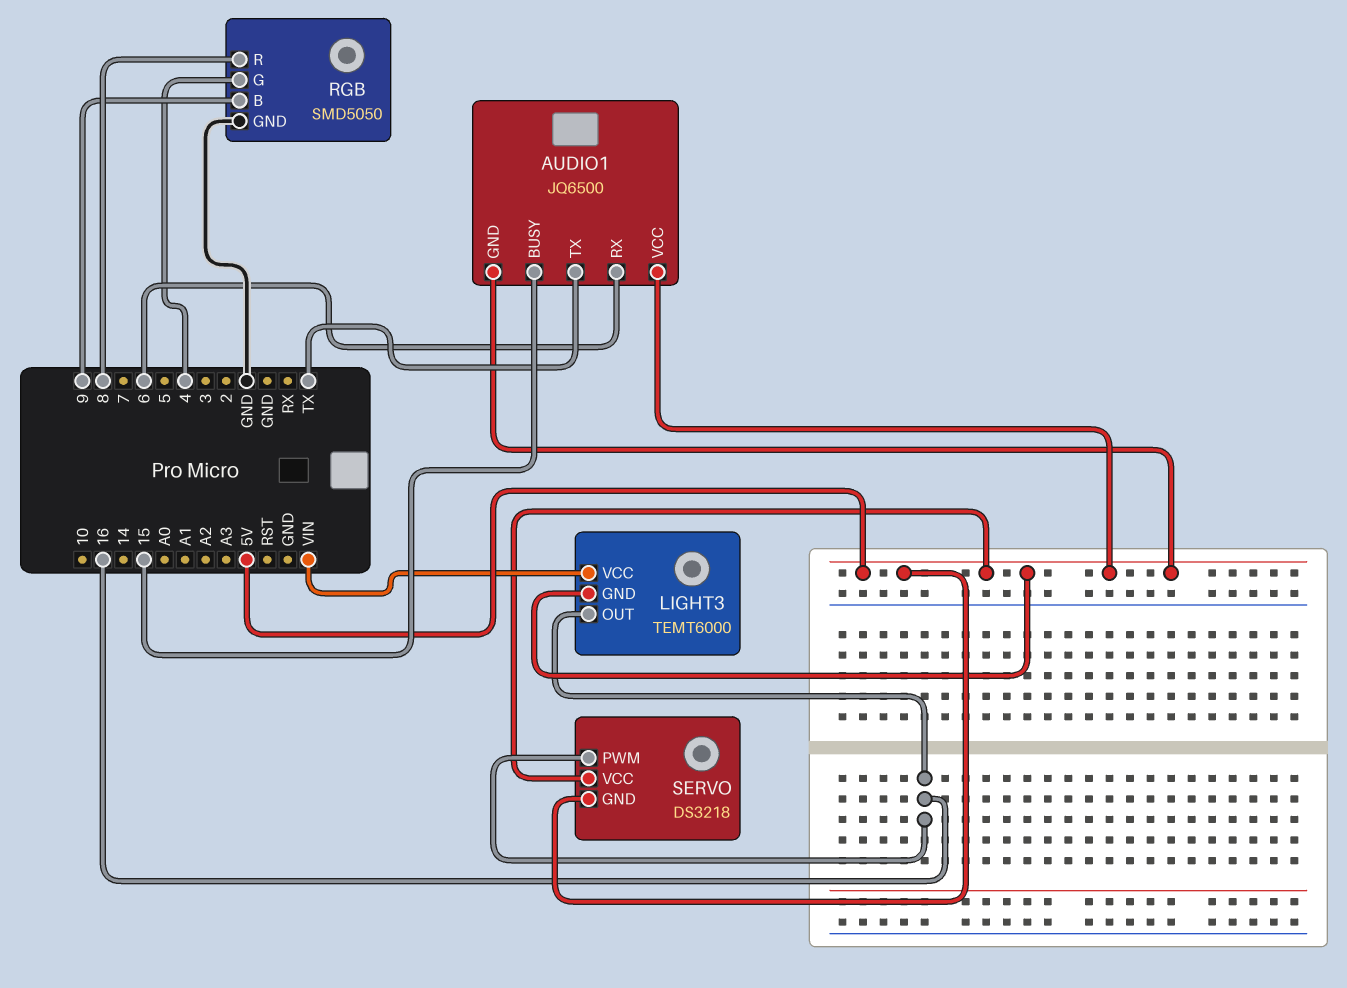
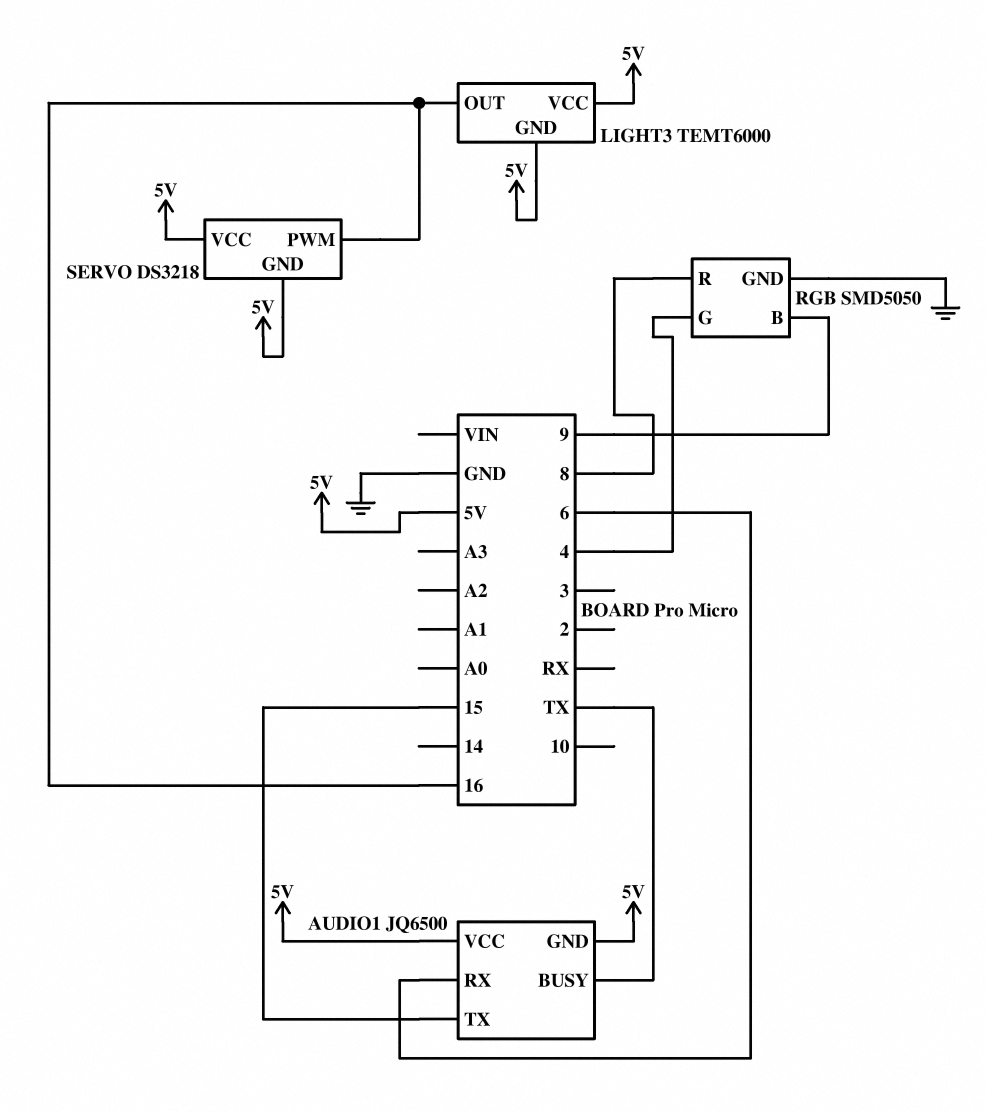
AUDIO1 pin BUSY: 15 -> TX
AUDIO1 pin TX: TX -> 15
LIGHT3 pin VCC: VIN -> 5V

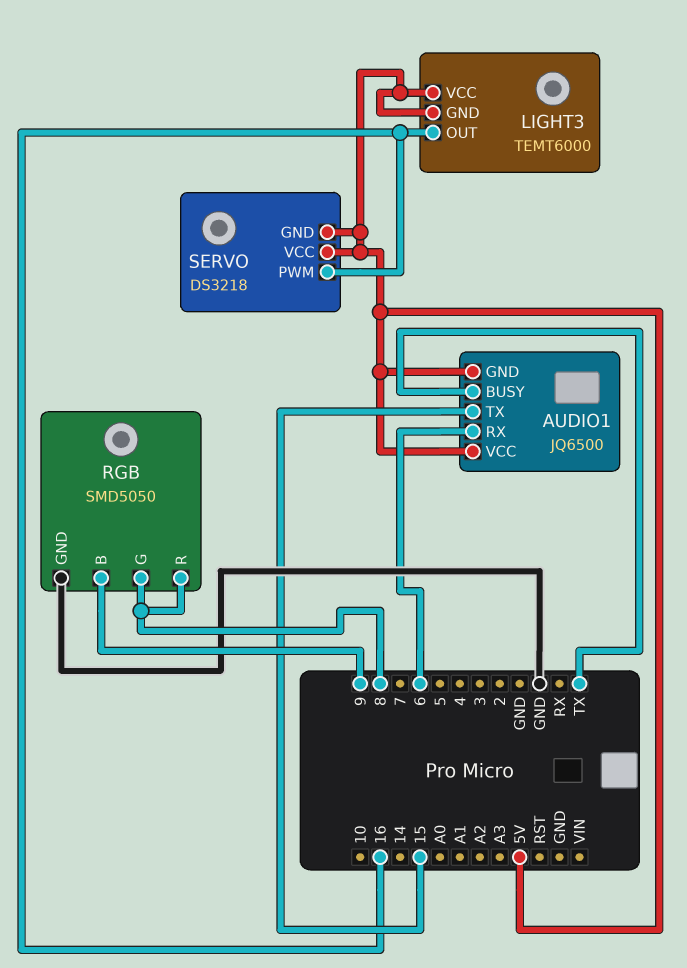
RGB pin G: 4 -> 8

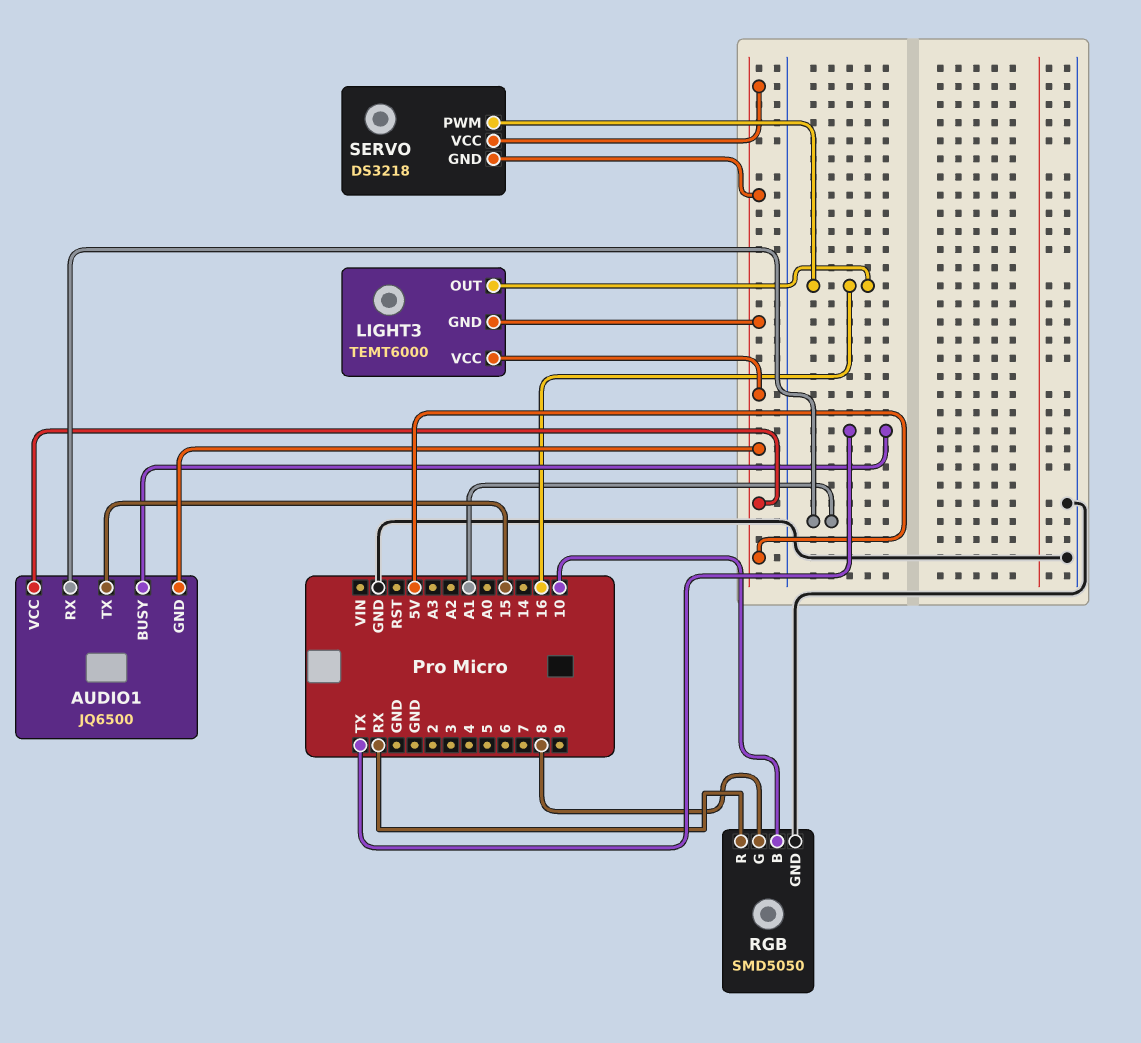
AUDIO1 pin RX: 6 -> A1
RGB pin B: 9 -> 10
RGB pin R: 8 -> RX

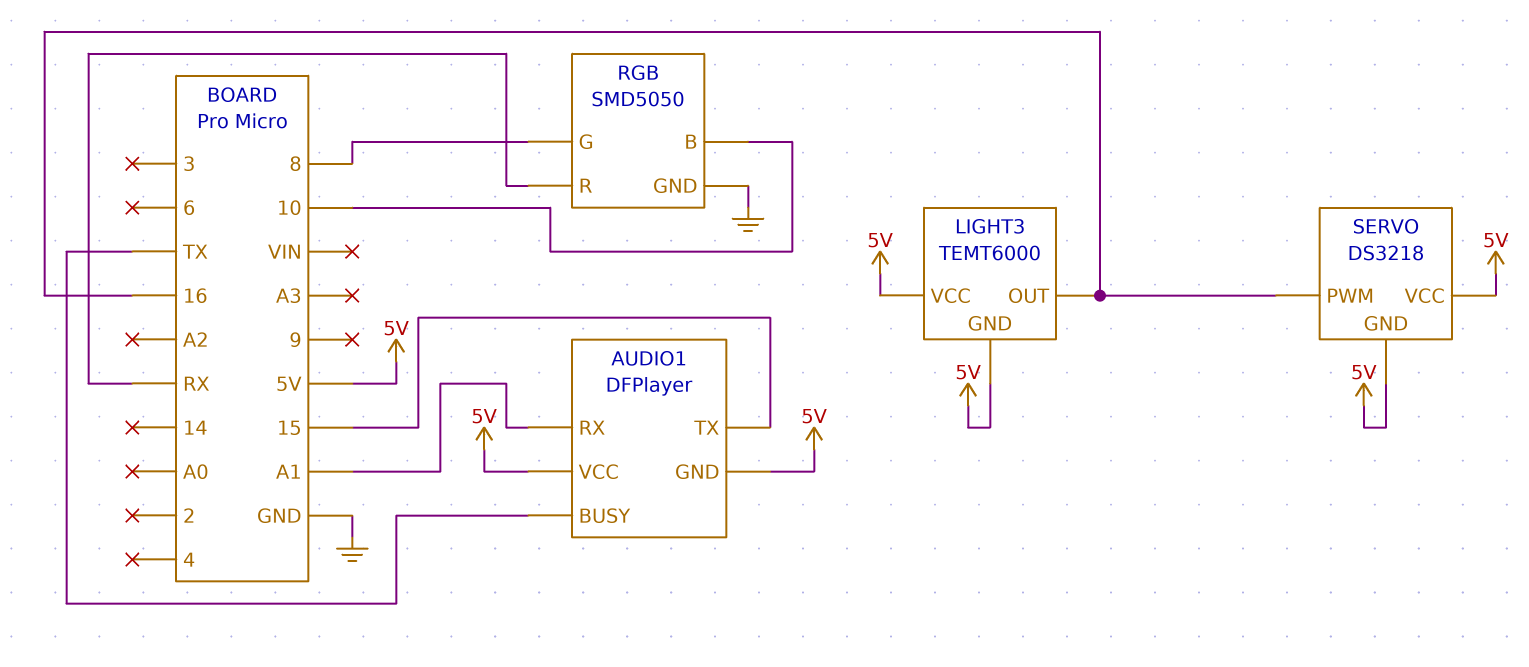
AUDIO1: JQ6500 -> DFPlayer

